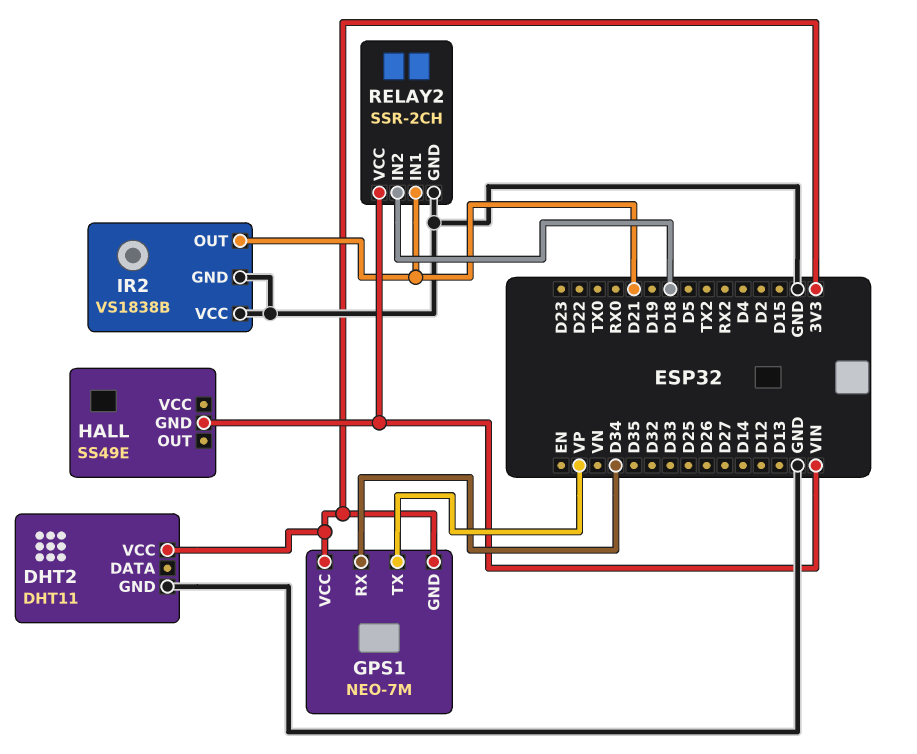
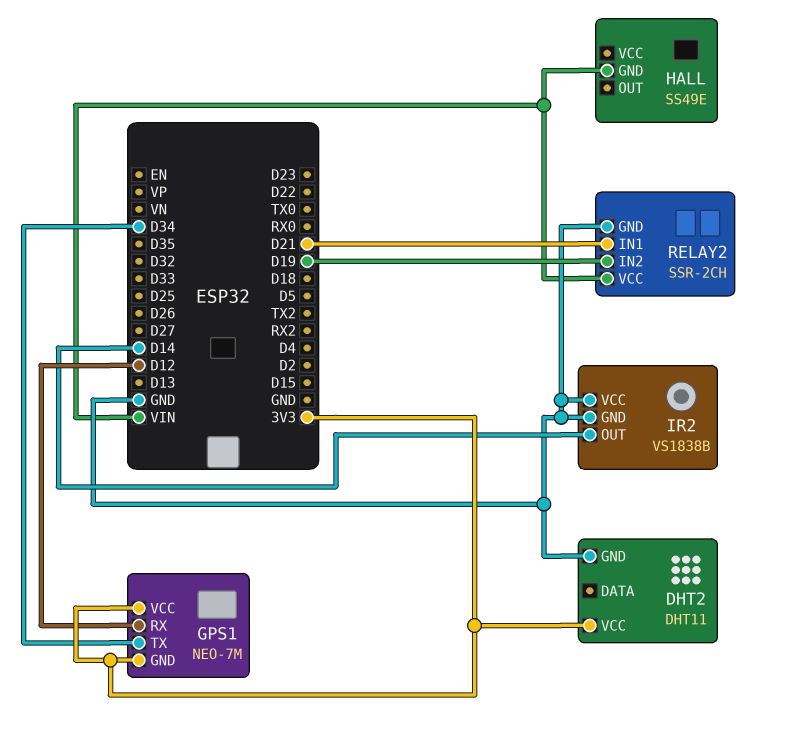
GPS1 pin RX: D34 -> D12
GPS1 pin TX: VP -> D34
IR2 pin OUT: D21 -> D14
RELAY2 pin IN2: D18 -> D19

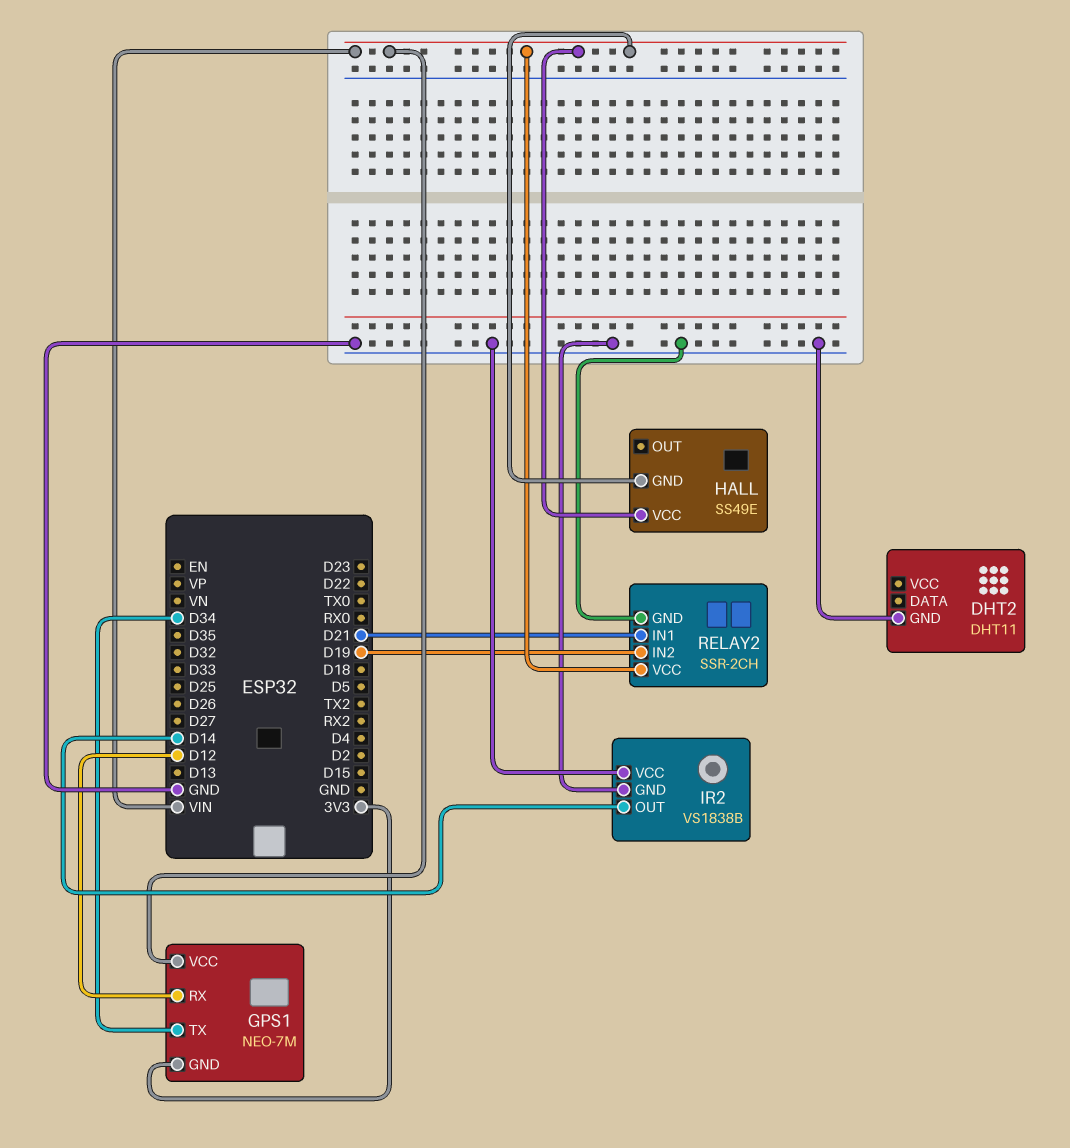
DHT2 pin VCC: 3V3 -> none
GPS1 pin VCC: 3V3 -> VIN
HALL pin VCC: none -> VIN

